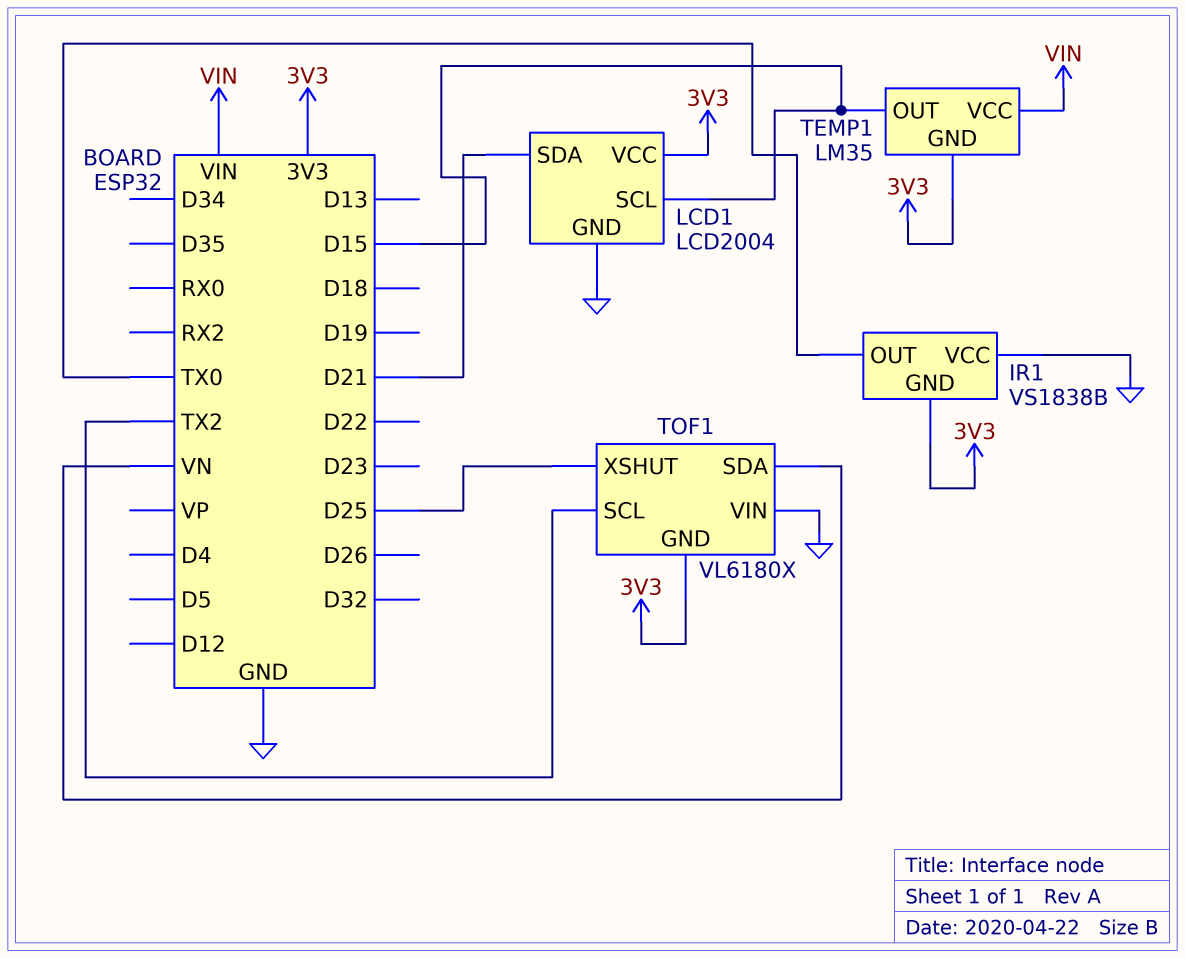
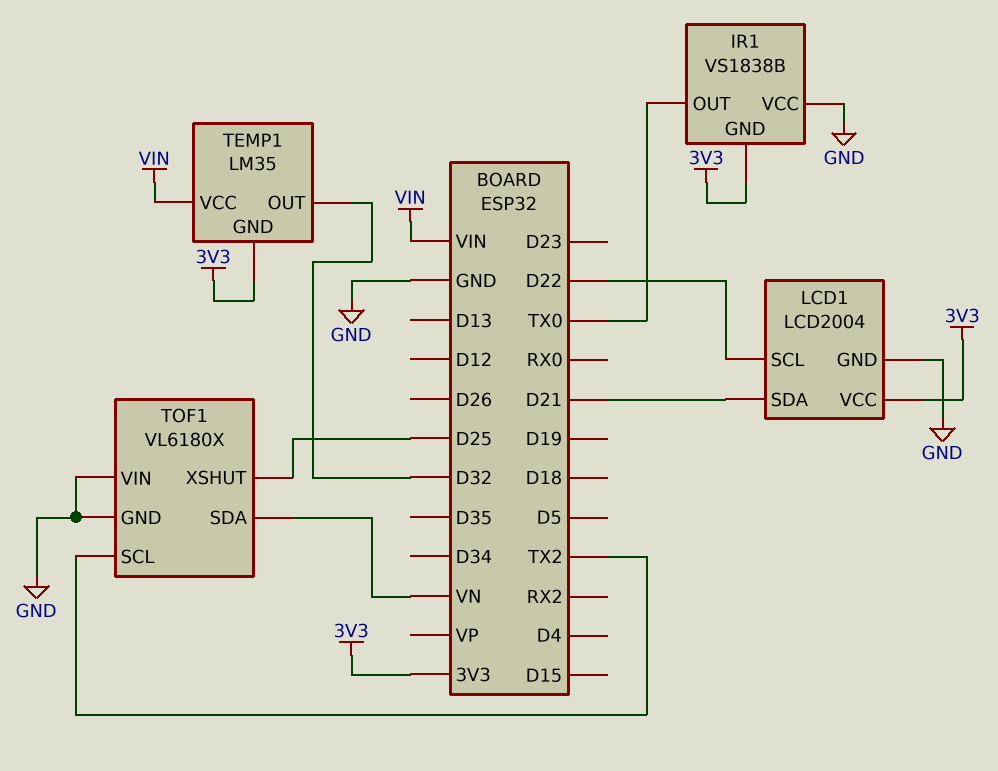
LCD1 pin SCL: D15 -> D22
TEMP1 pin OUT: D15 -> D32
TOF1 pin GND: 3V3 -> GND

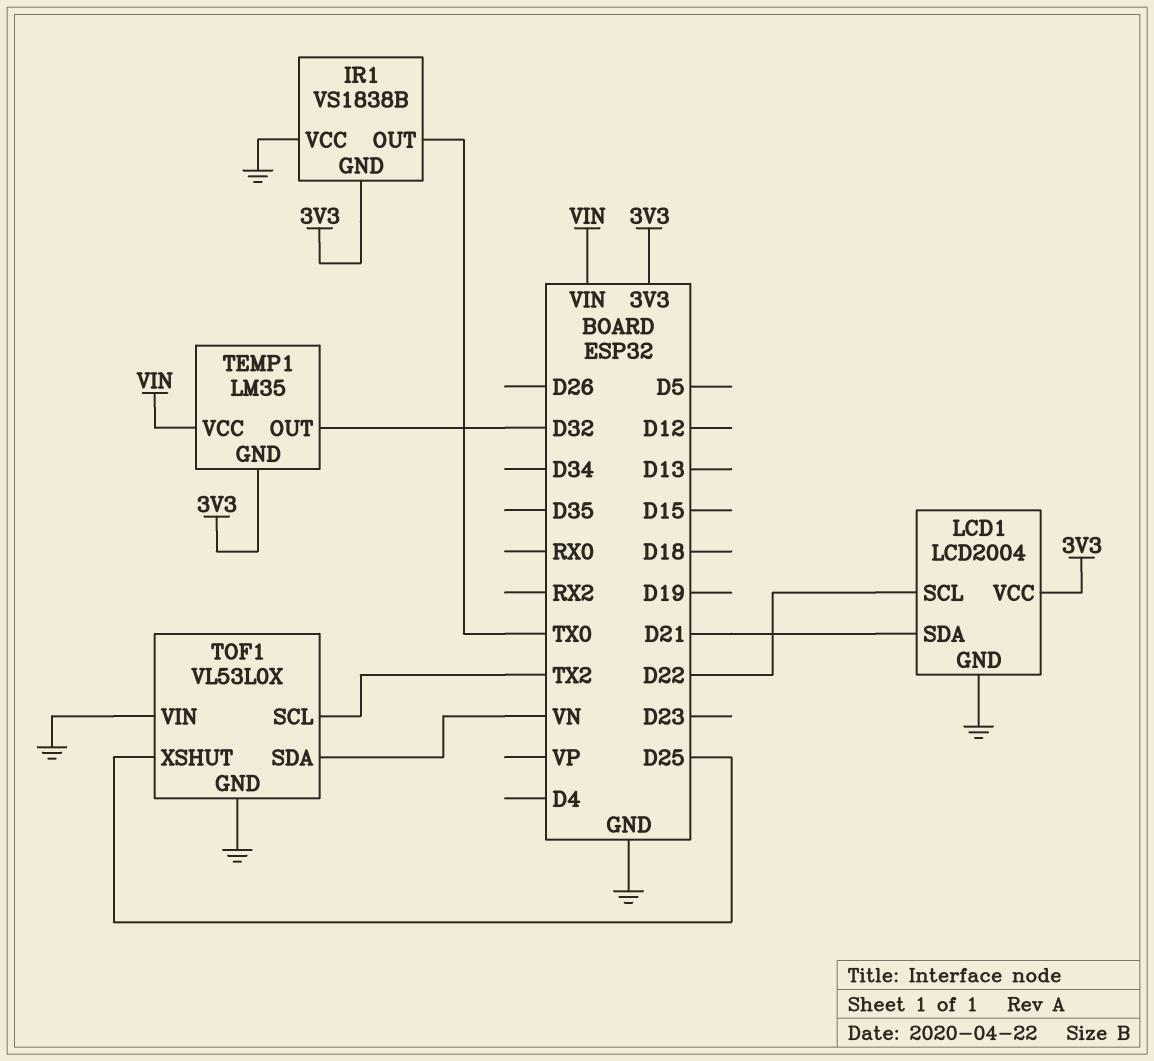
TOF1: VL6180X -> VL53L0X

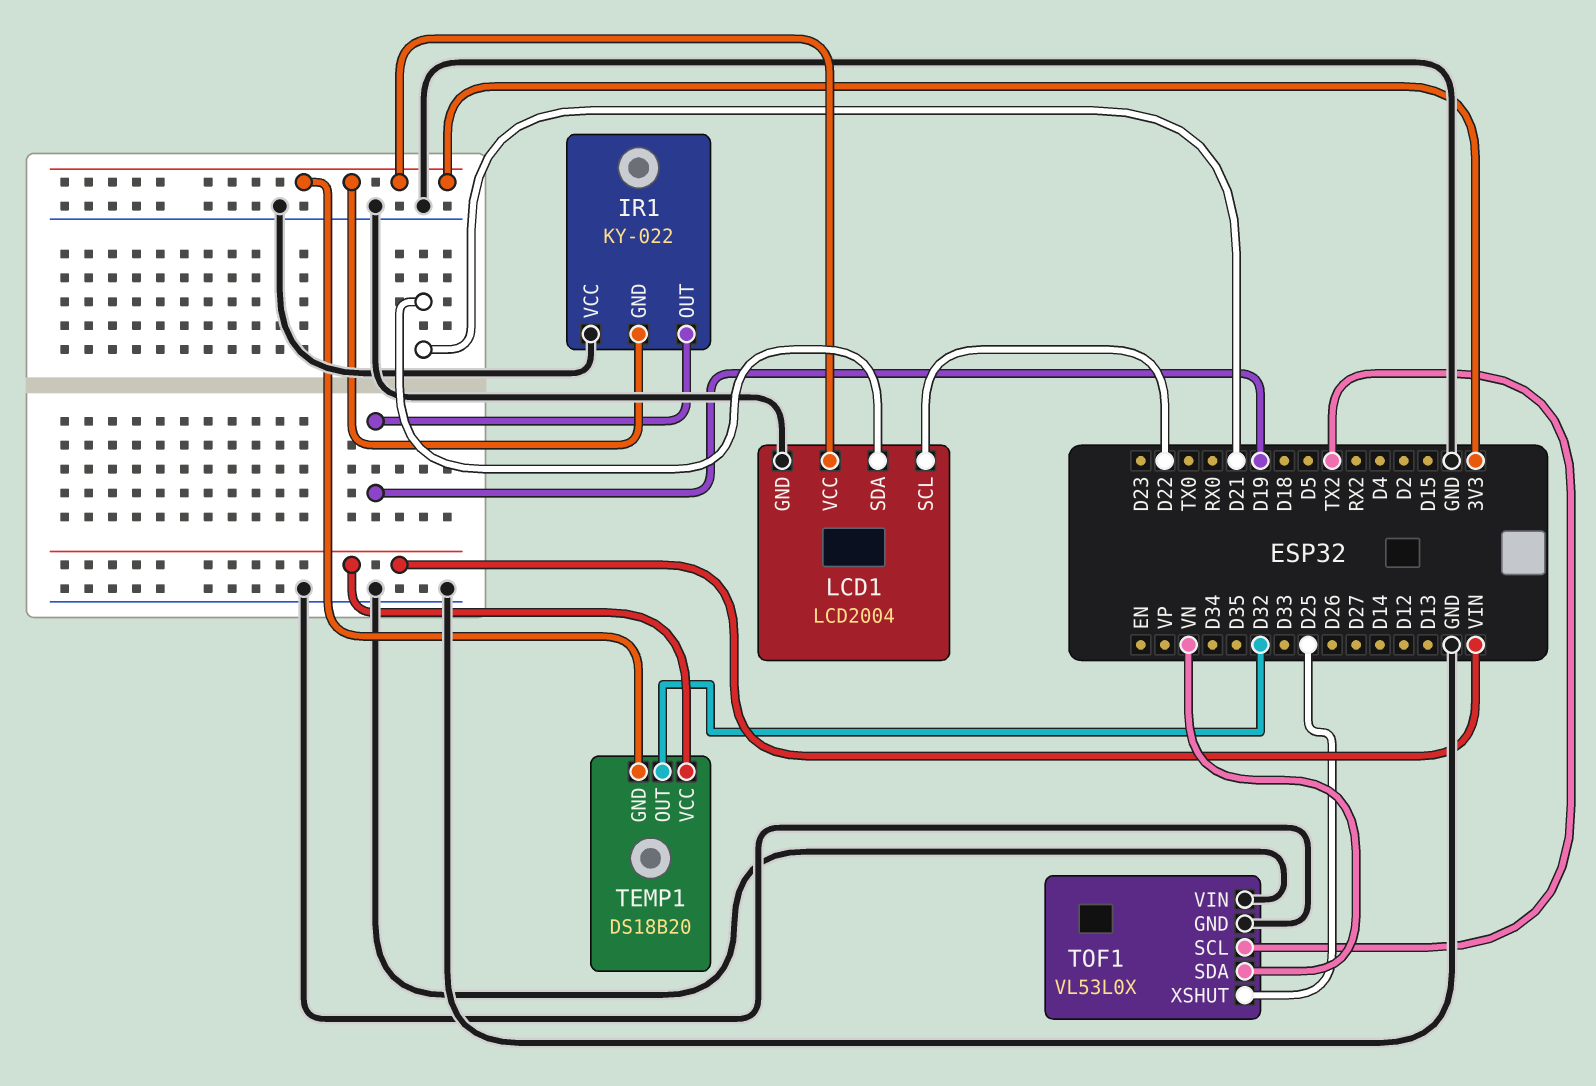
IR1: VS1838B -> KY-022
IR1 pin OUT: TX0 -> D19
TEMP1: LM35 -> DS18B20

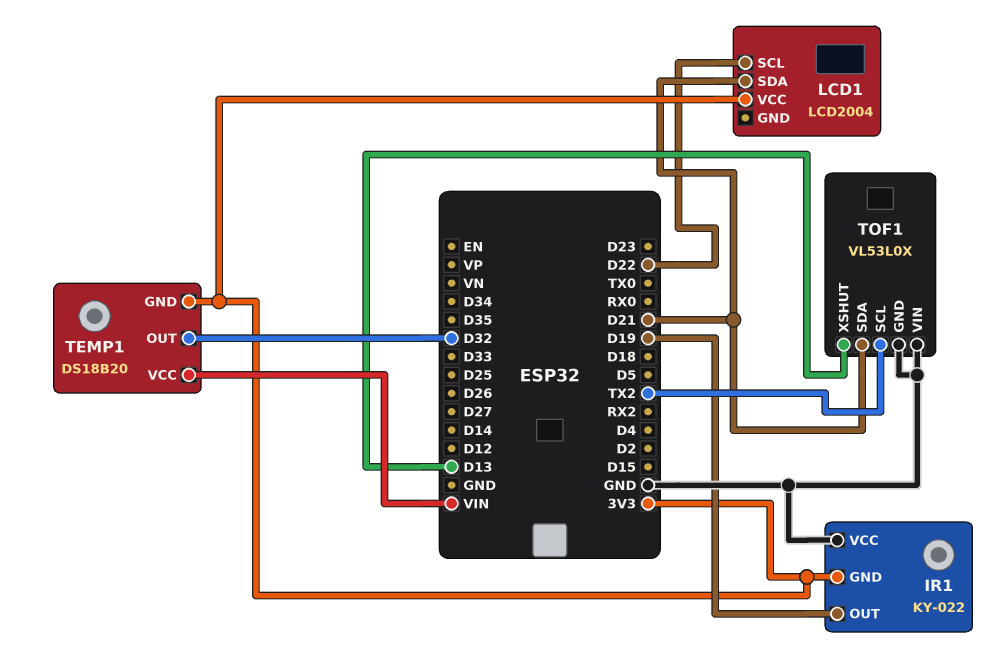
LCD1 pin GND: GND -> none
TOF1 pin SDA: VN -> D21
TOF1 pin XSHUT: D25 -> D13

